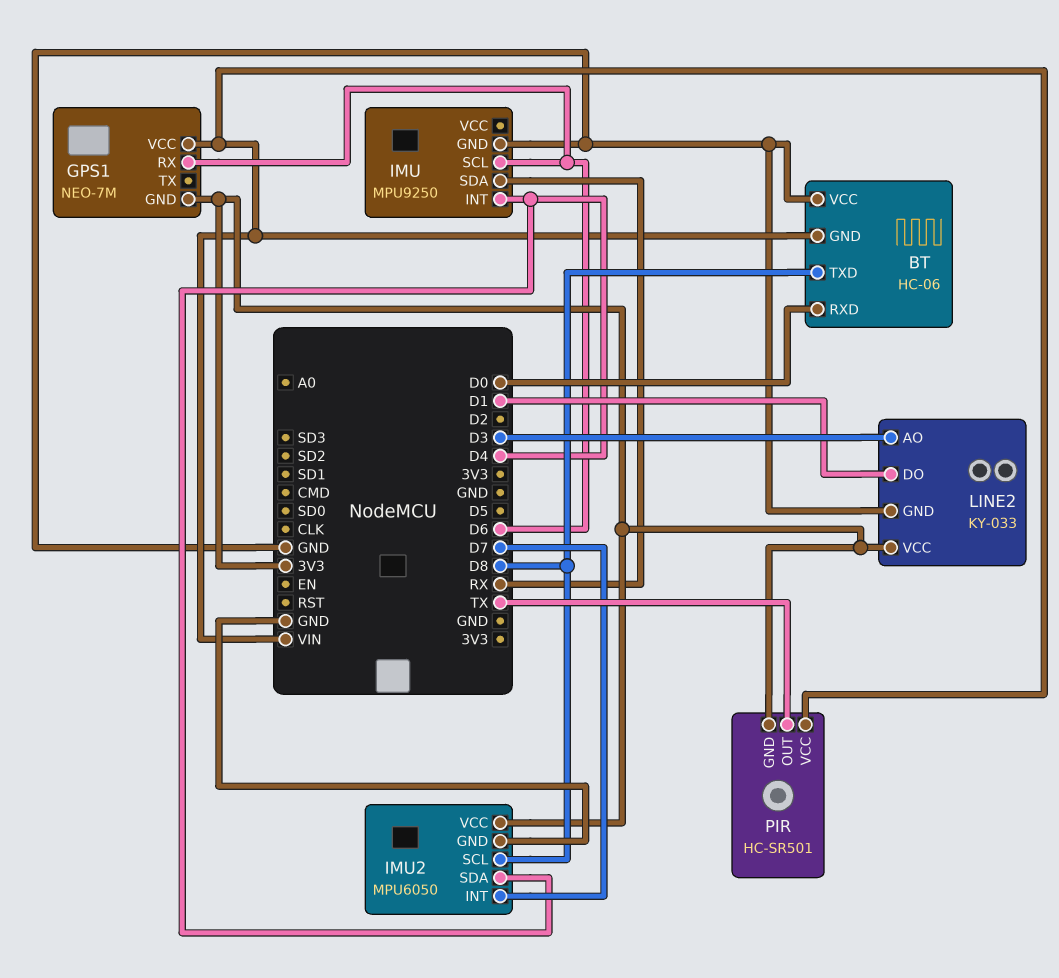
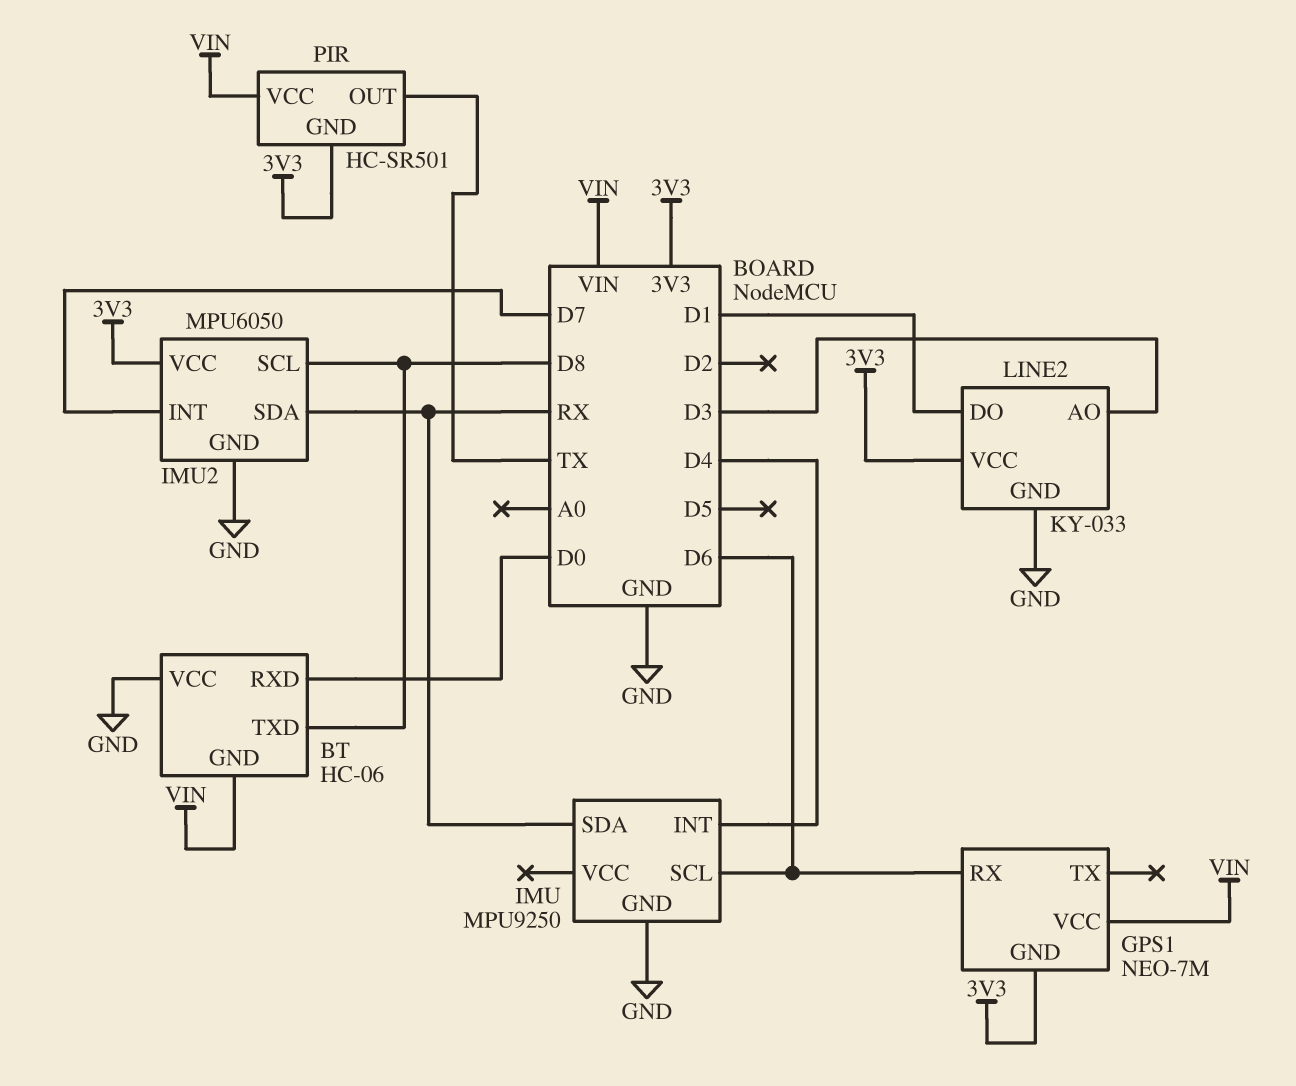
IMU2 pin SDA: D4 -> RX

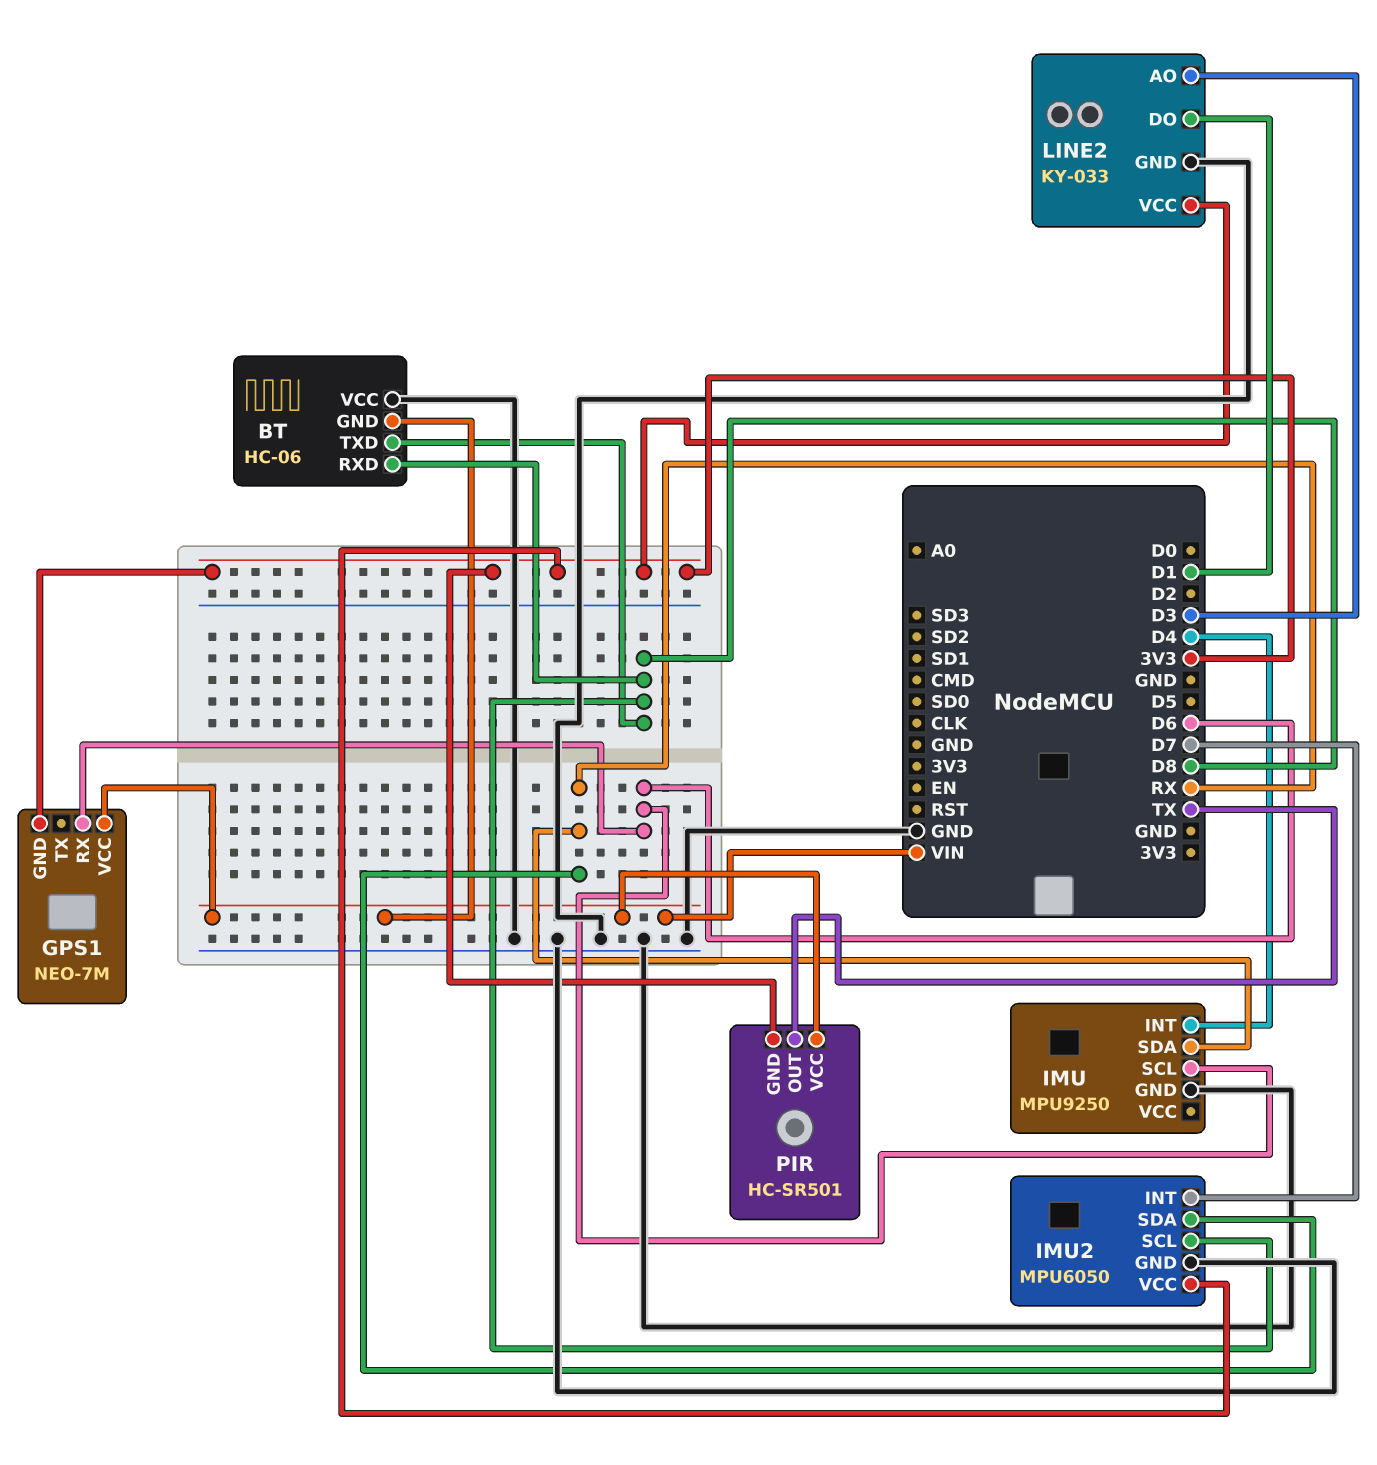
BT pin RXD: D0 -> D8

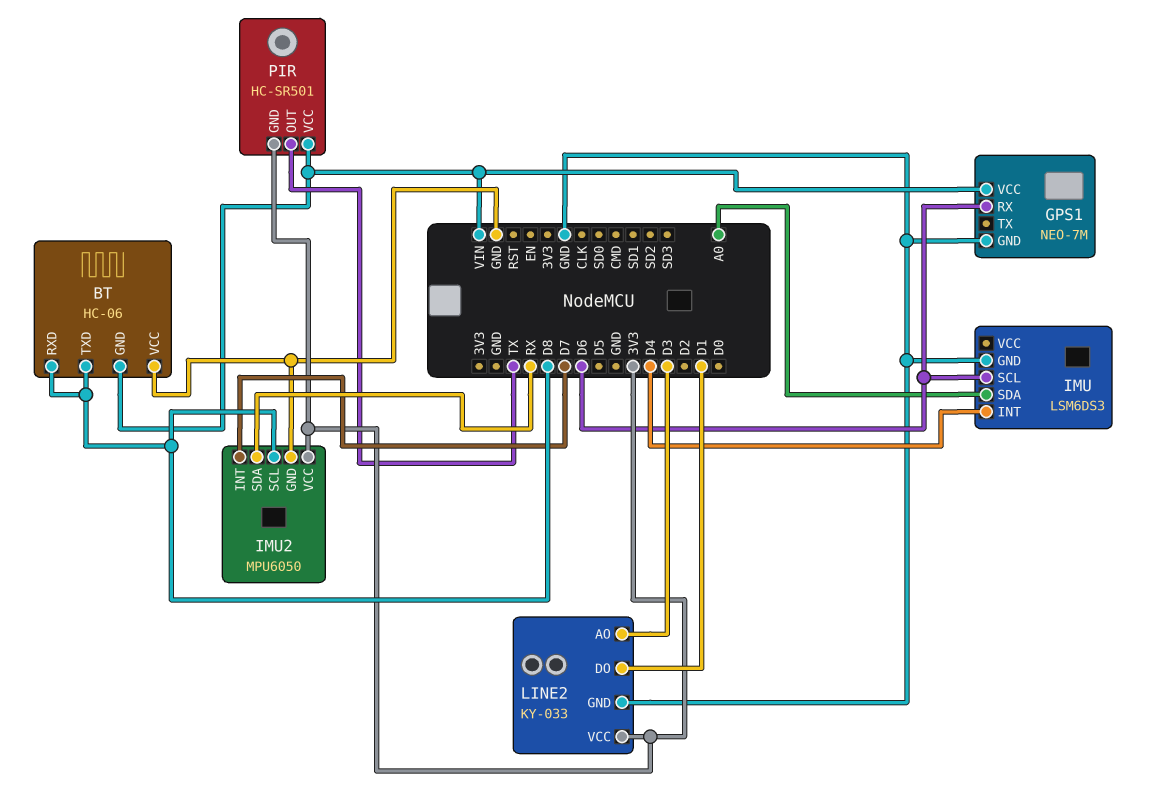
GPS1 pin GND: 3V3 -> GND
IMU: MPU9250 -> LSM6DS3
IMU pin SDA: RX -> A0

